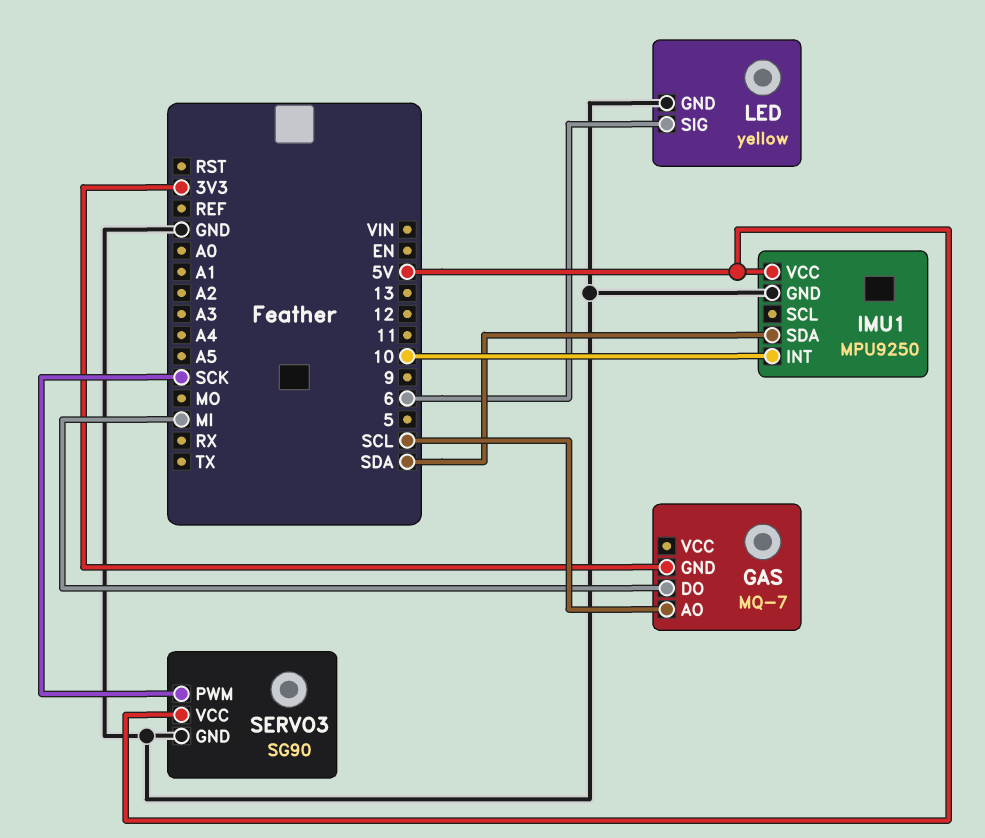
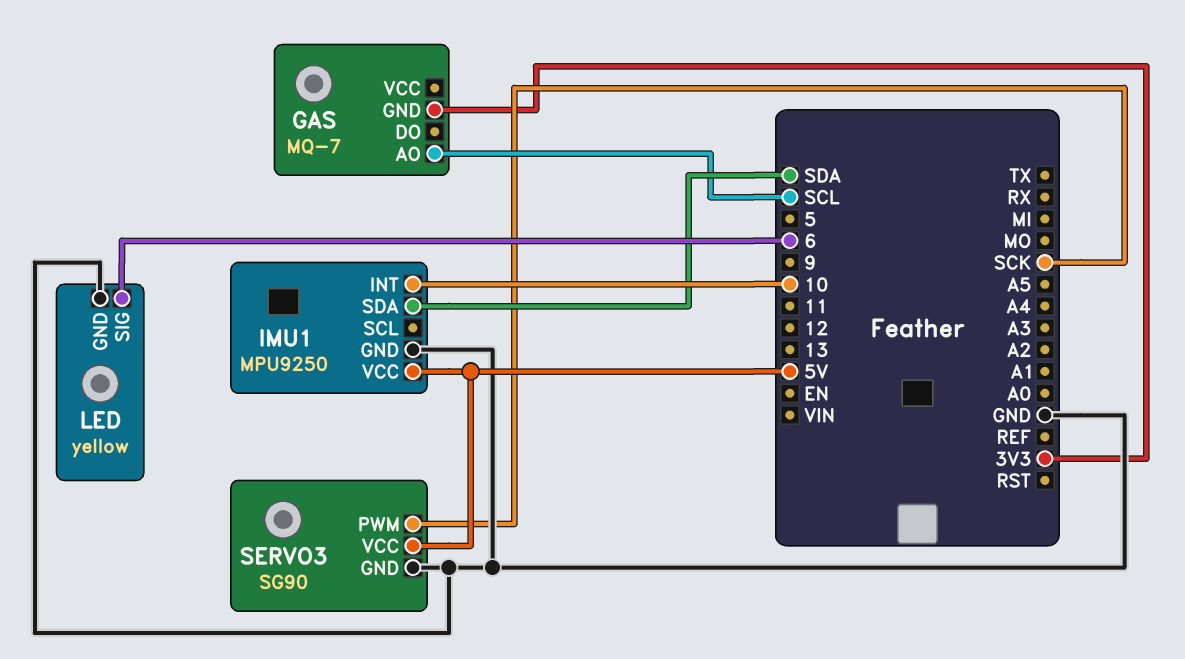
GAS pin DO: MI -> none

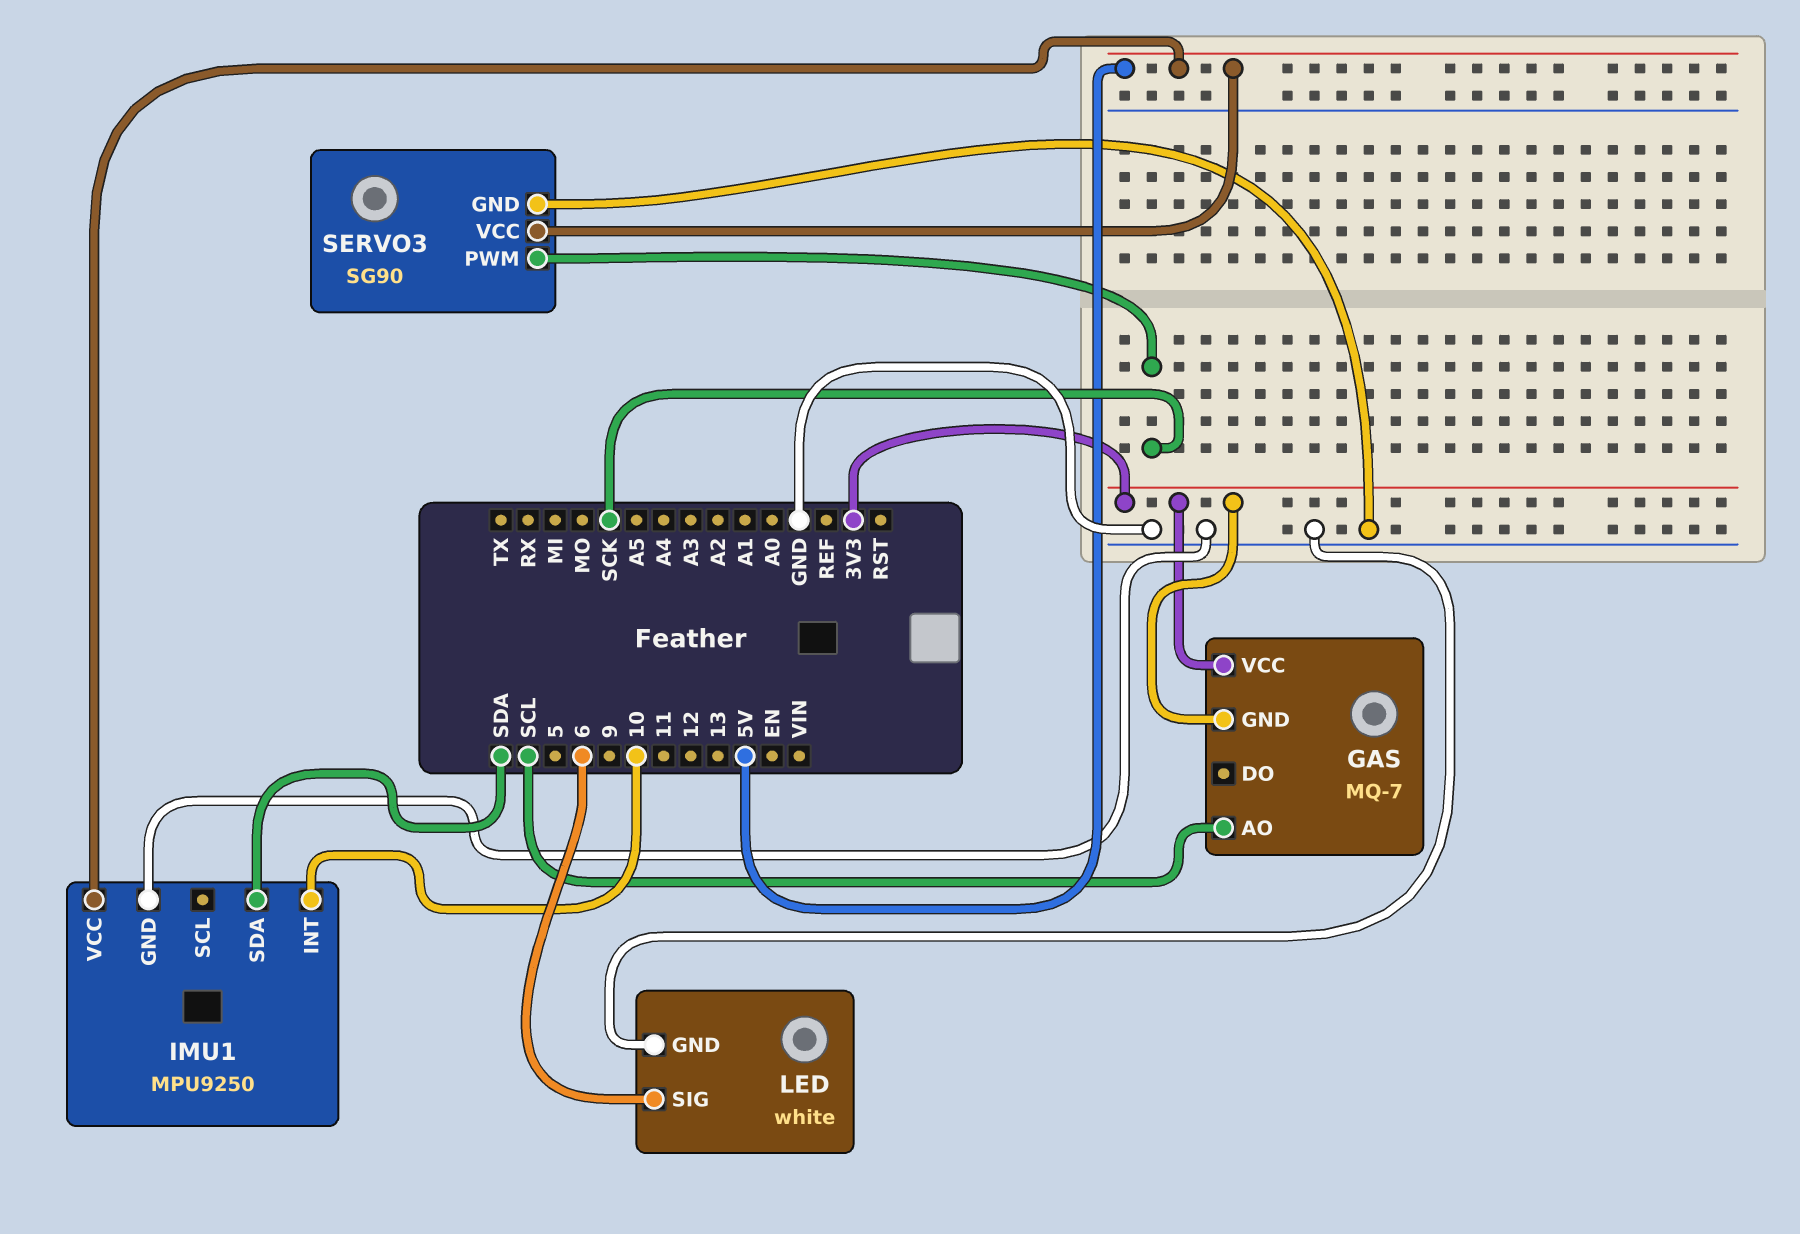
GAS pin VCC: none -> 3V3
LED: yellow -> white

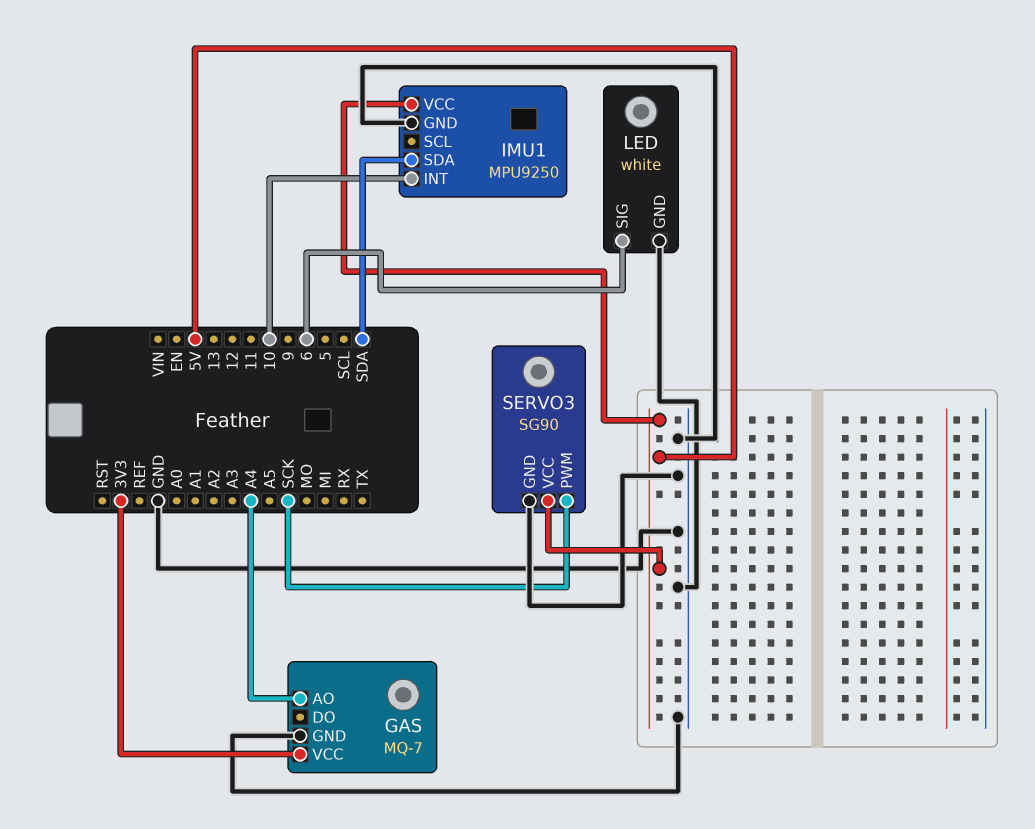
GAS pin AO: SCL -> A4
GAS pin GND: 3V3 -> GND

